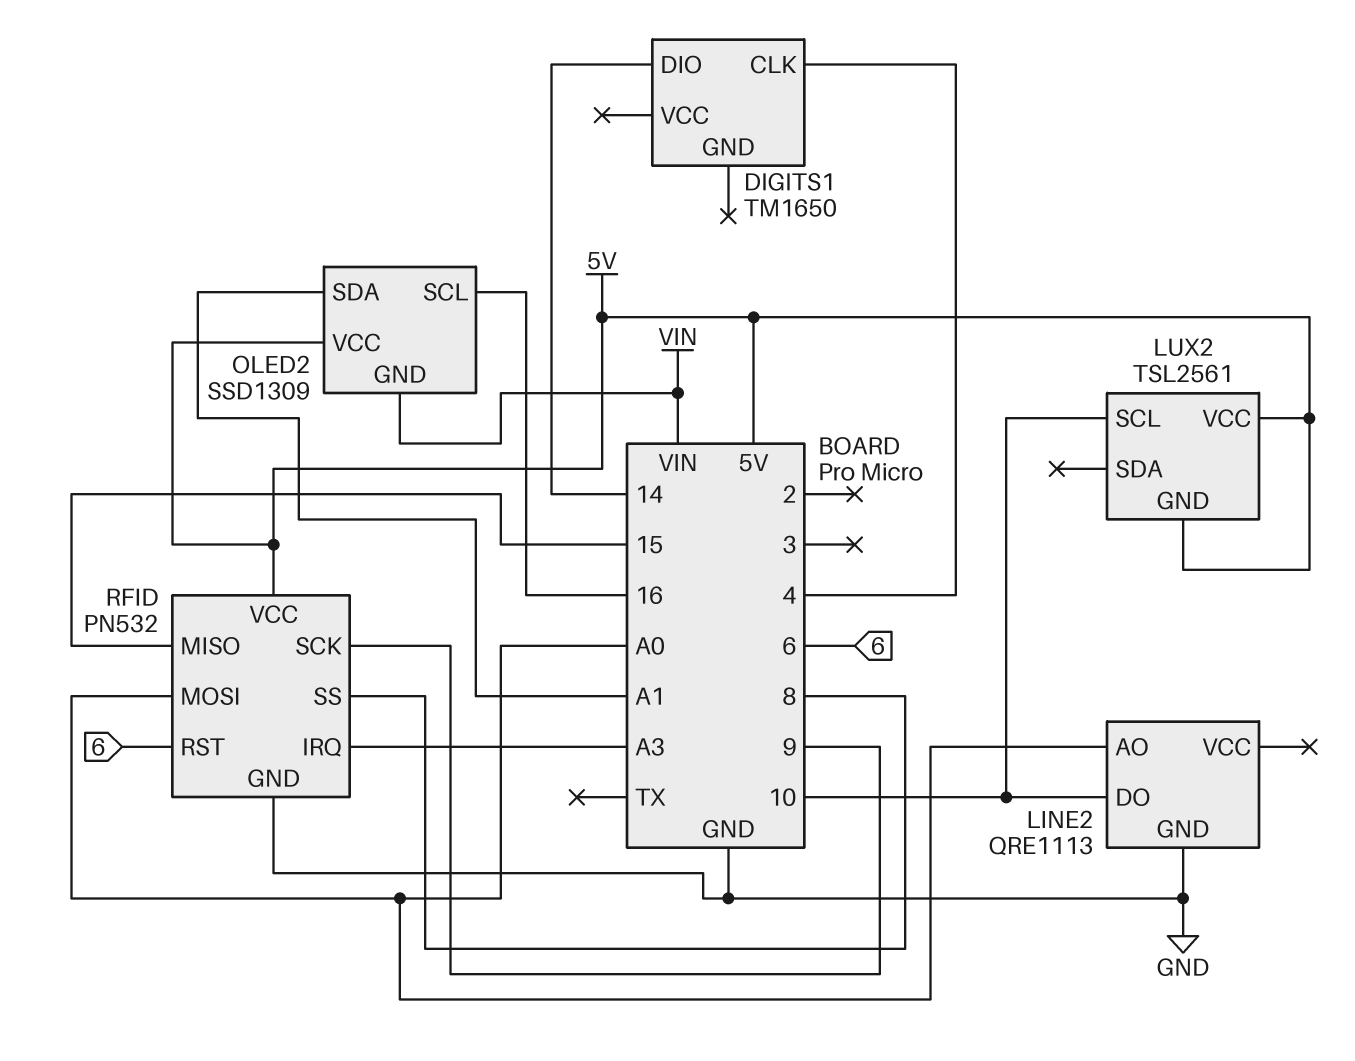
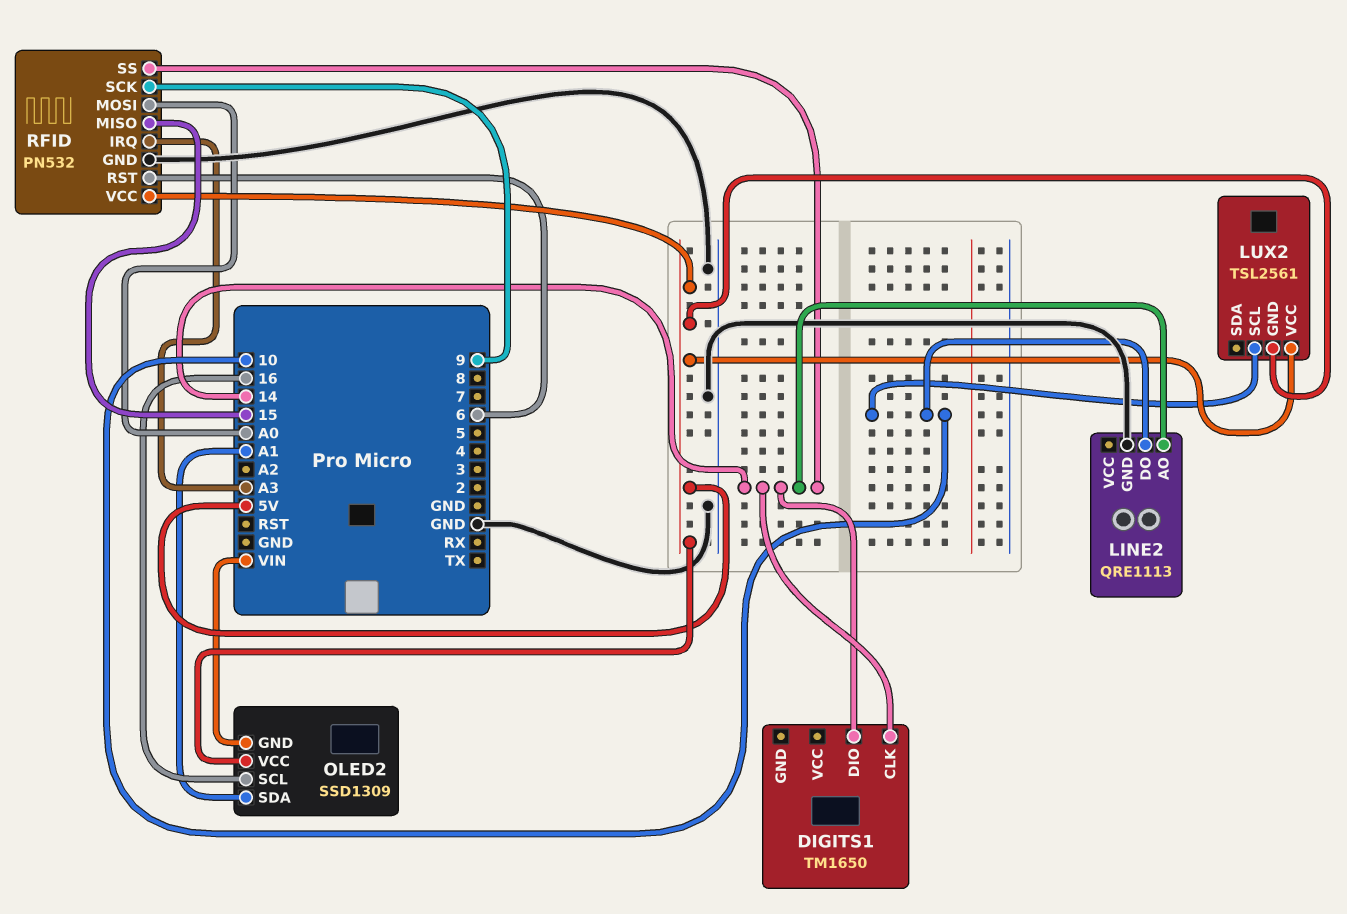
DIGITS1 pin CLK: 4 -> 14
LINE2 pin AO: A0 -> 14
RFID pin SS: 8 -> 14

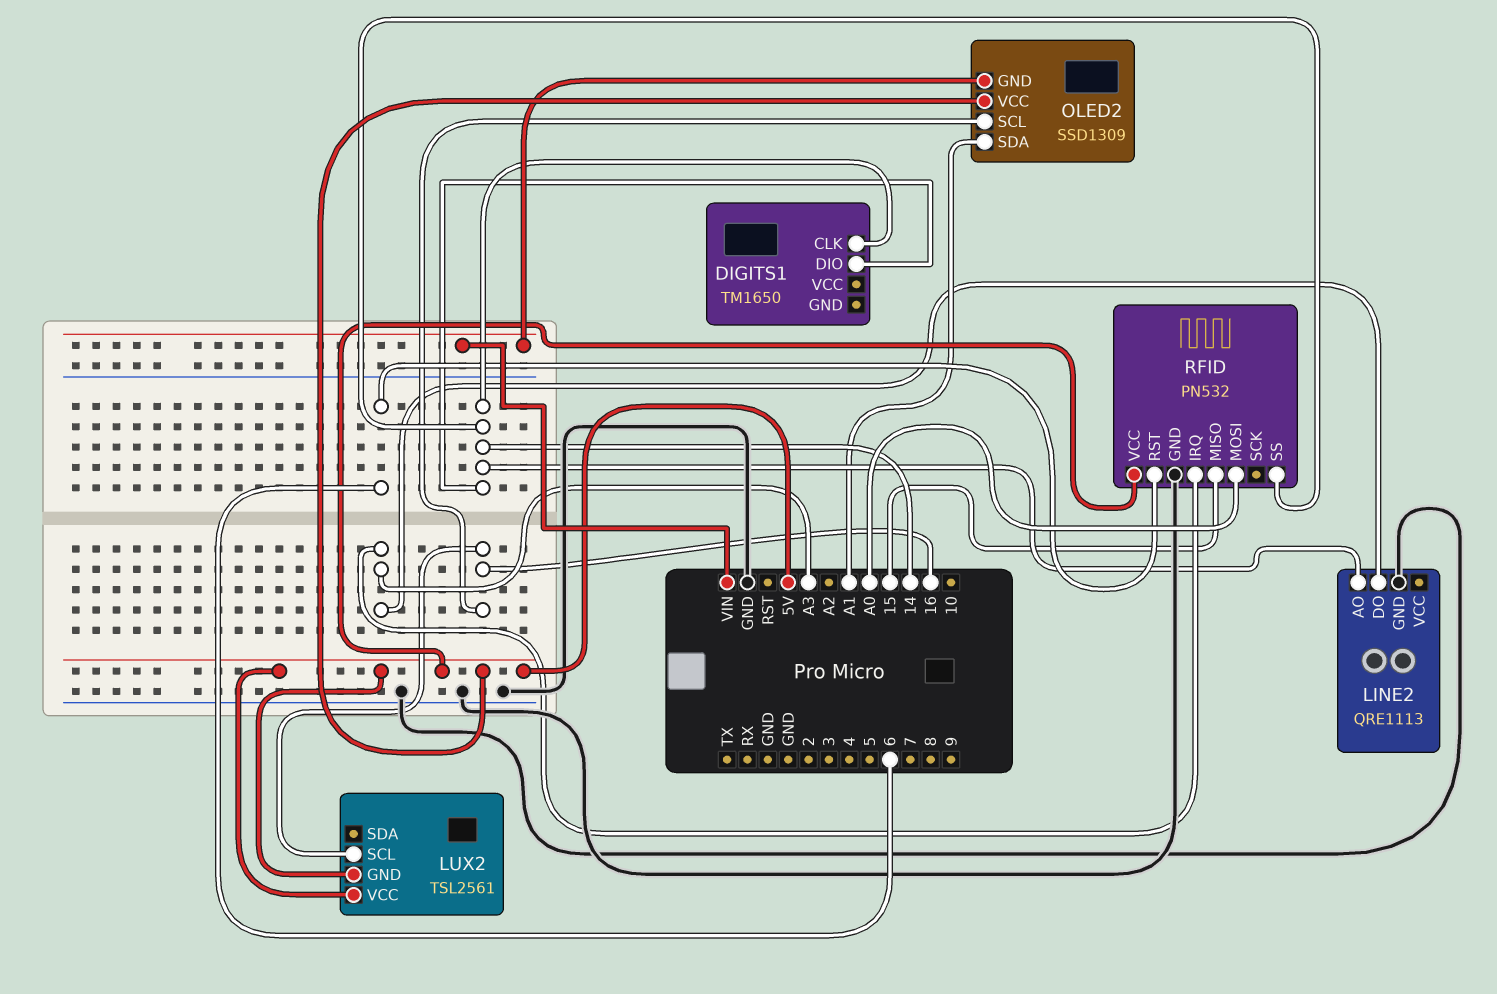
LINE2 pin DO: 10 -> A3
LUX2 pin SCL: 10 -> 16
RFID pin SCK: 9 -> none

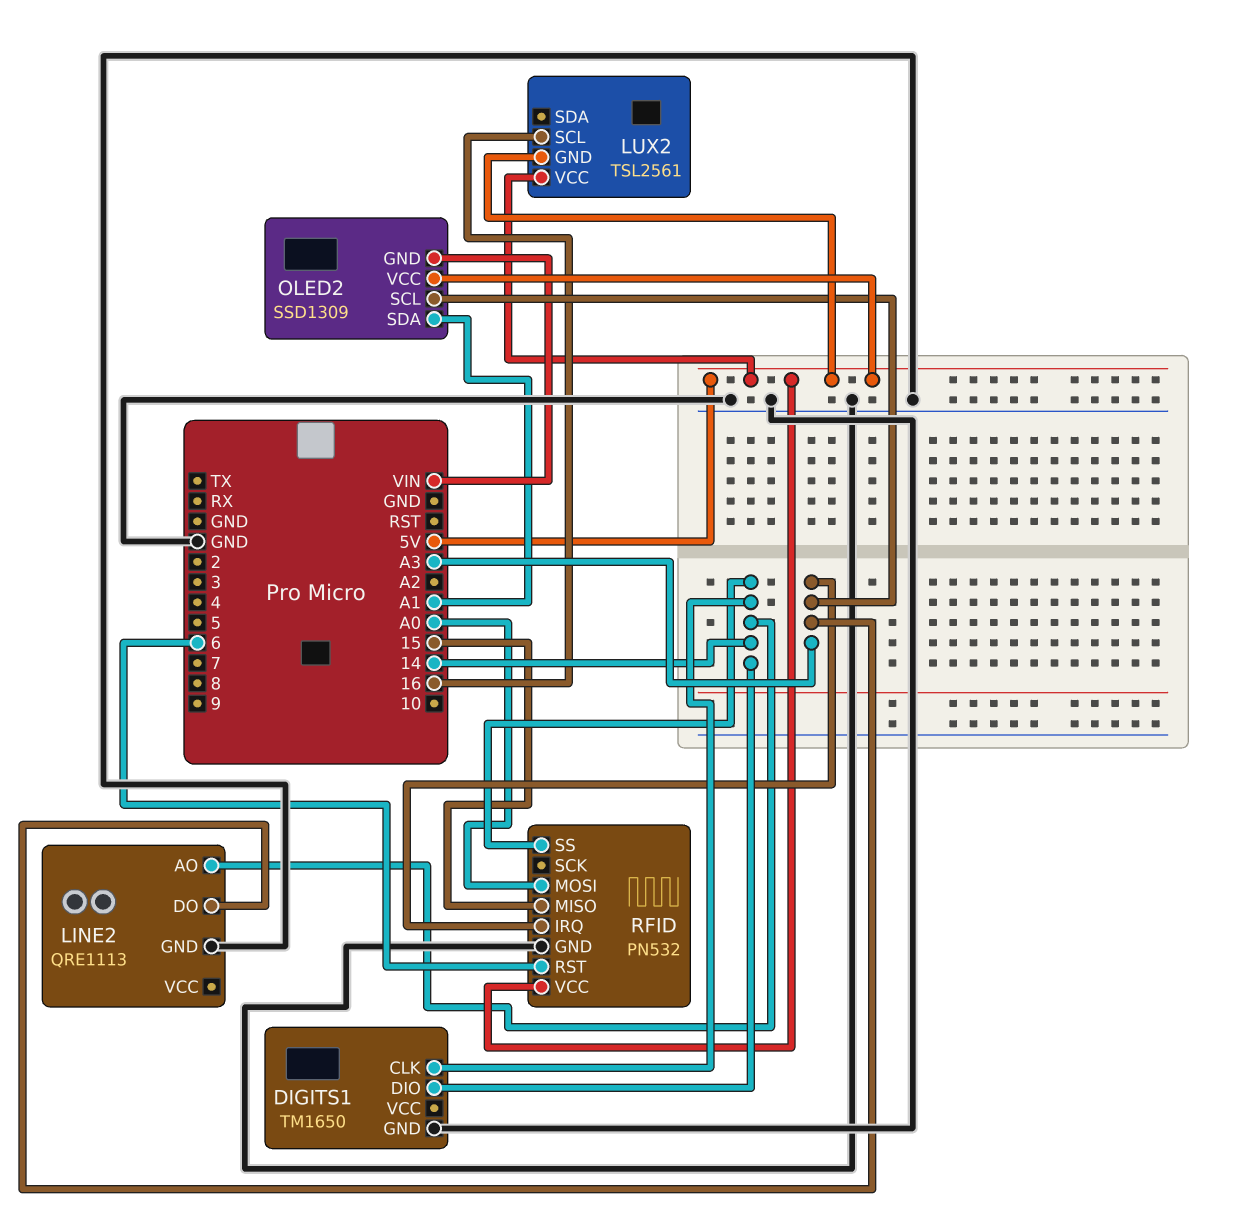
DIGITS1 pin GND: none -> GND
OLED2 pin SCL: 16 -> A3

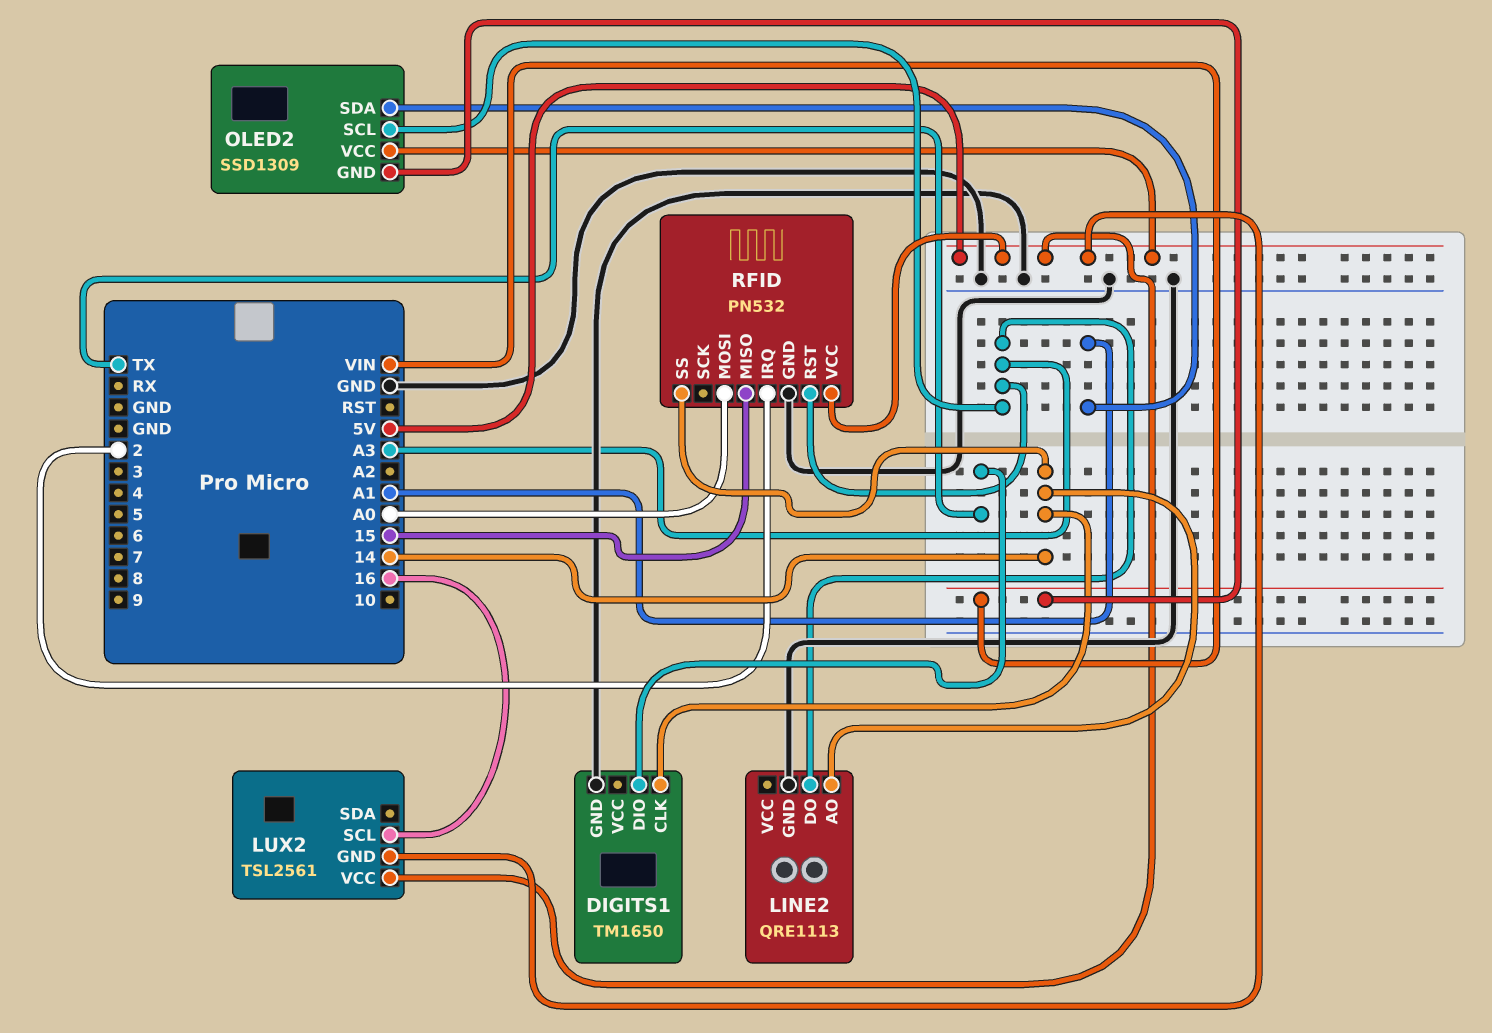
DIGITS1 pin DIO: 14 -> TX
RFID pin IRQ: A3 -> 2
RFID pin RST: 6 -> A3

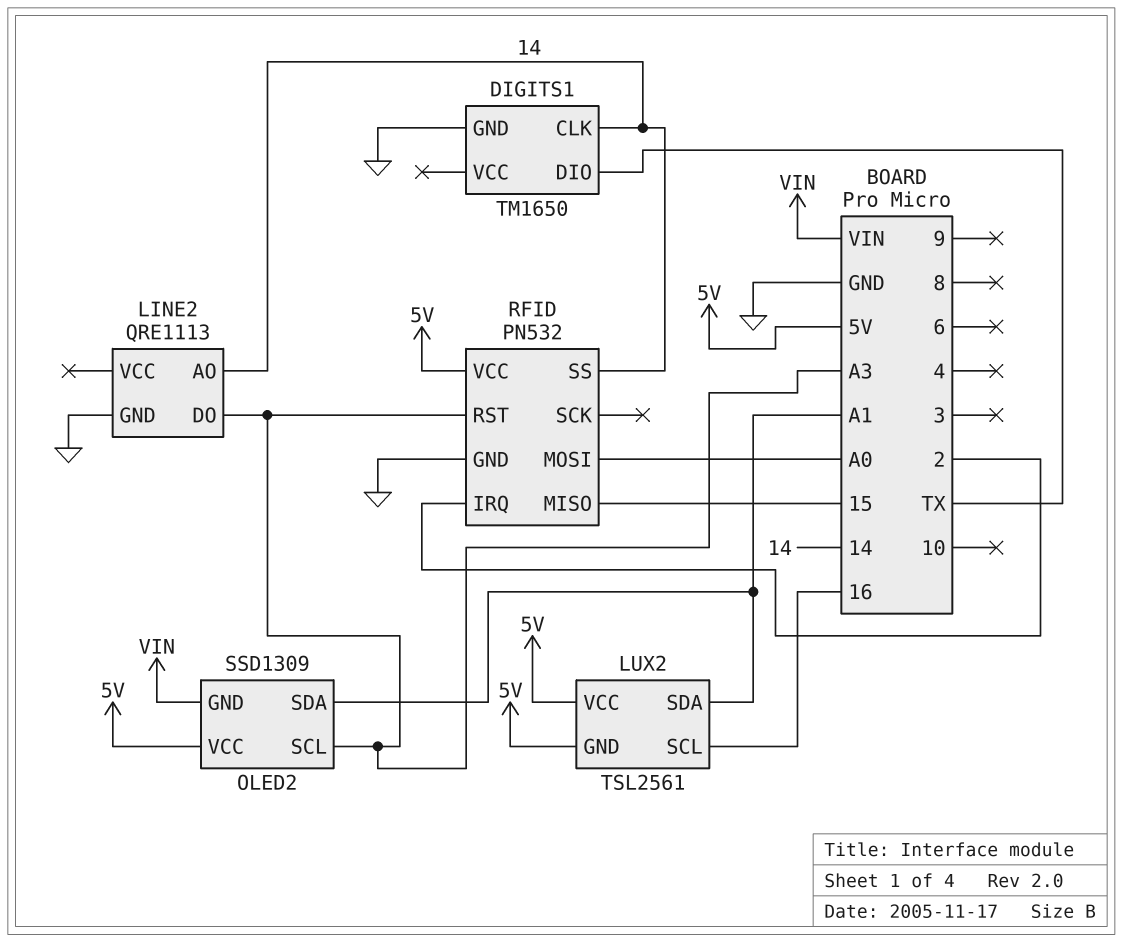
LUX2 pin SDA: none -> A1

